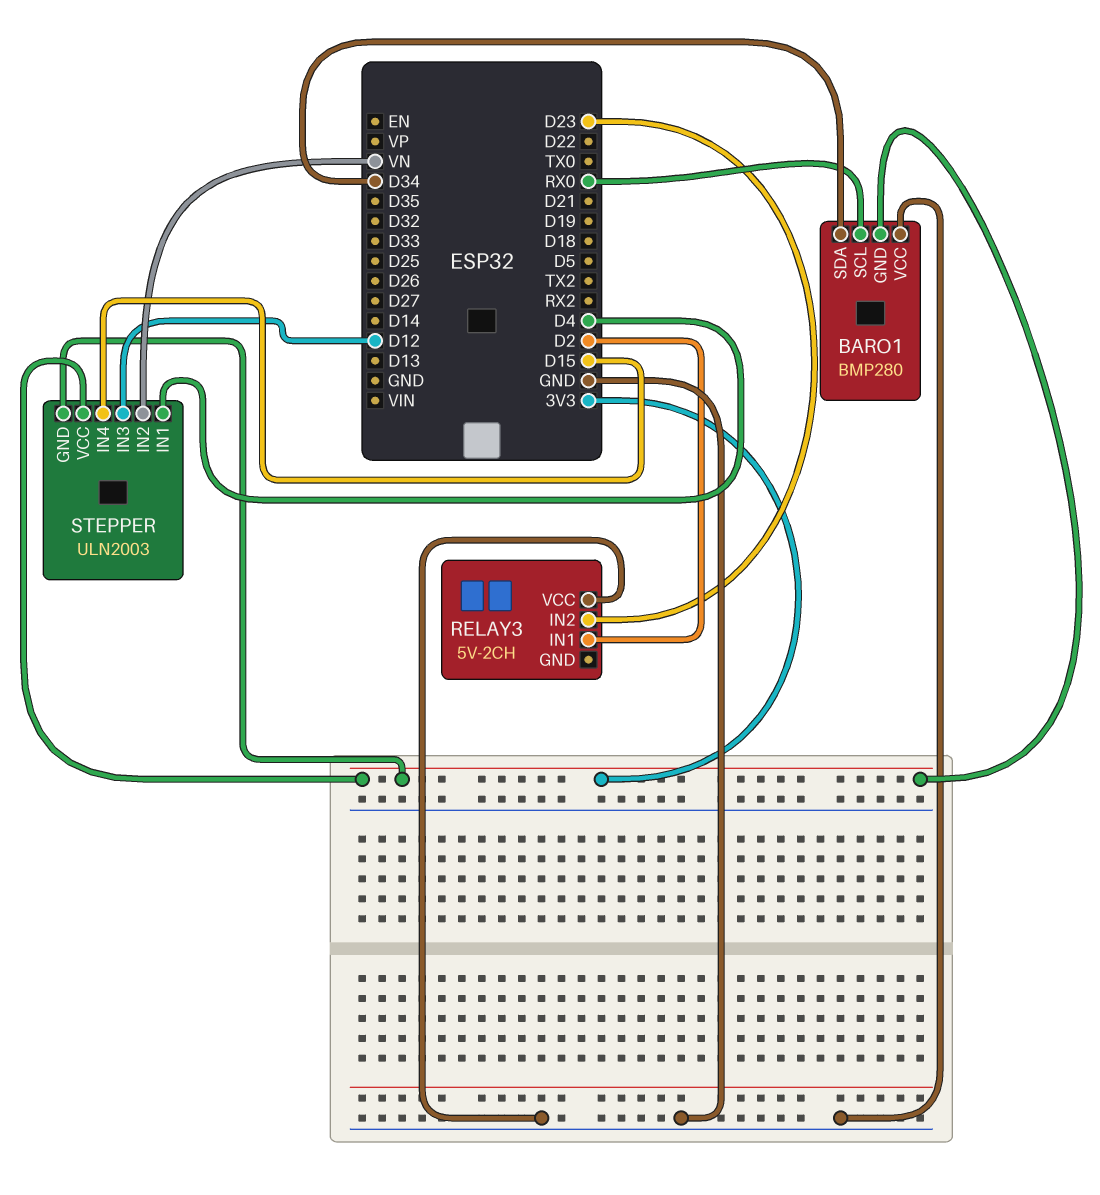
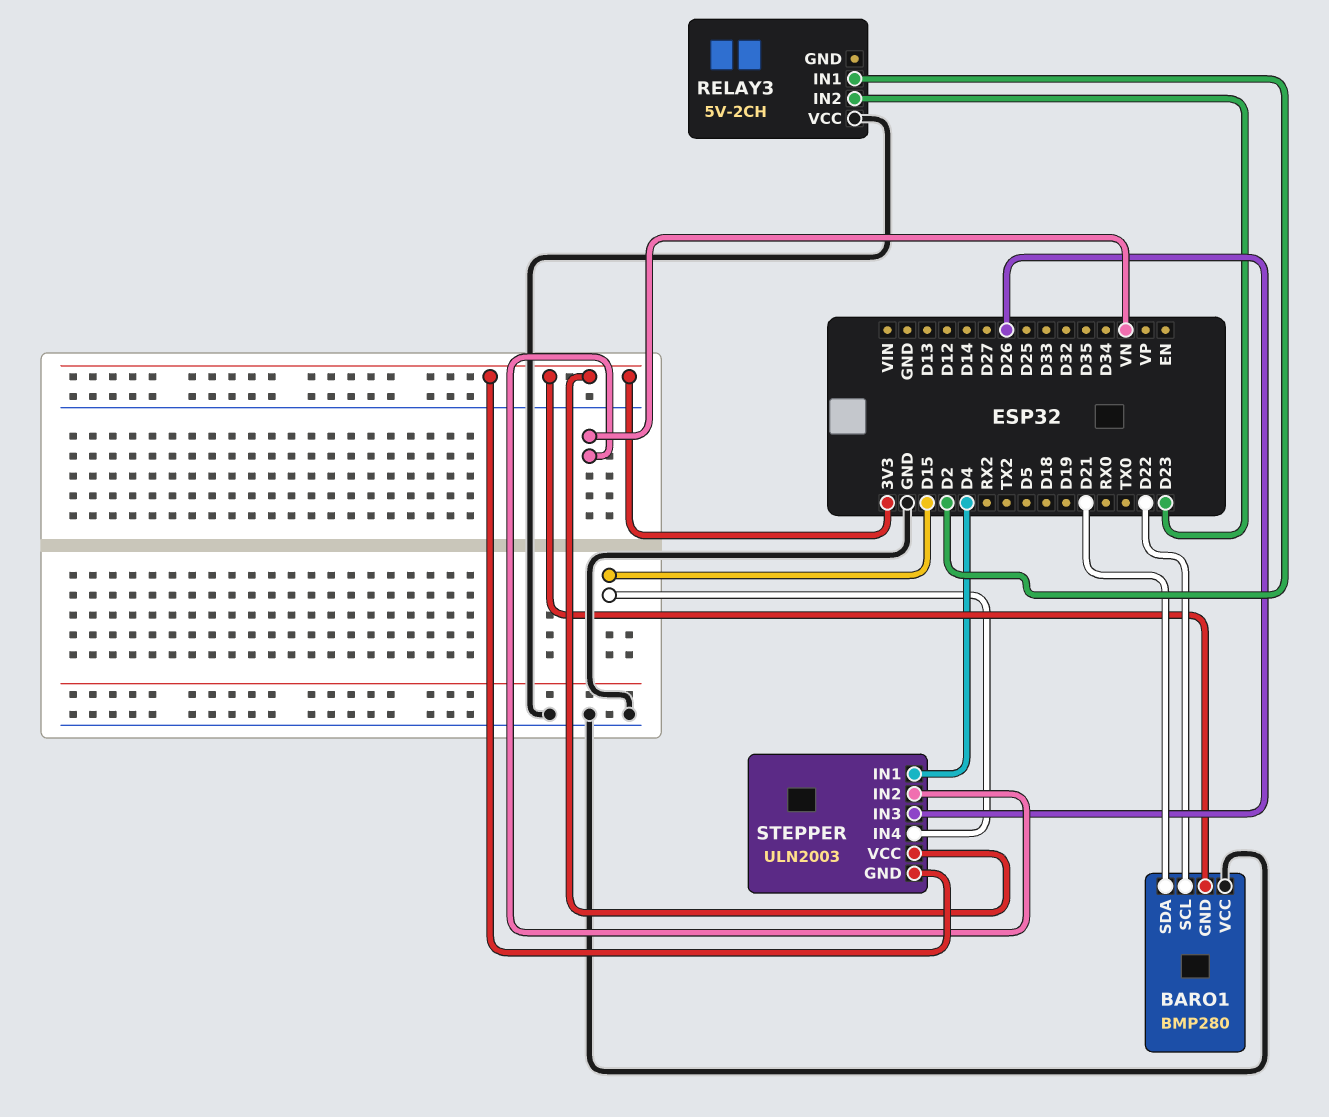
BARO1 pin SCL: RX0 -> D22
BARO1 pin SDA: D34 -> D21
STEPPER pin IN3: D12 -> D26

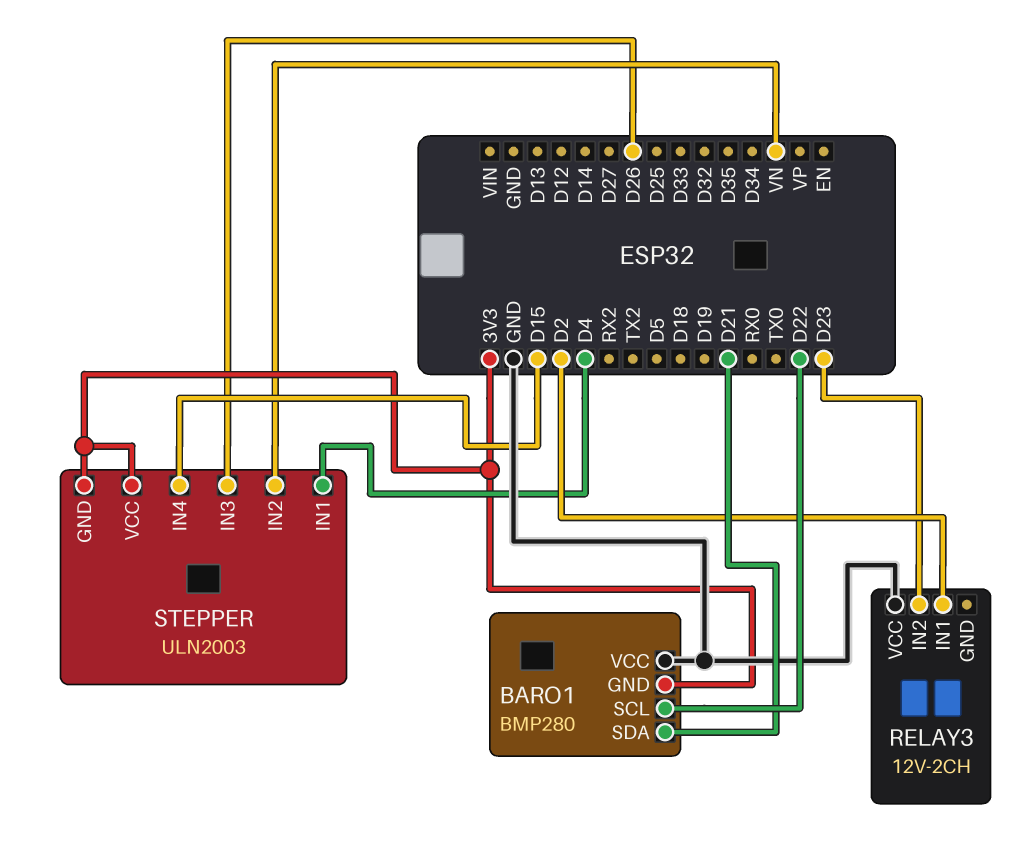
RELAY3: 5V-2CH -> 12V-2CH

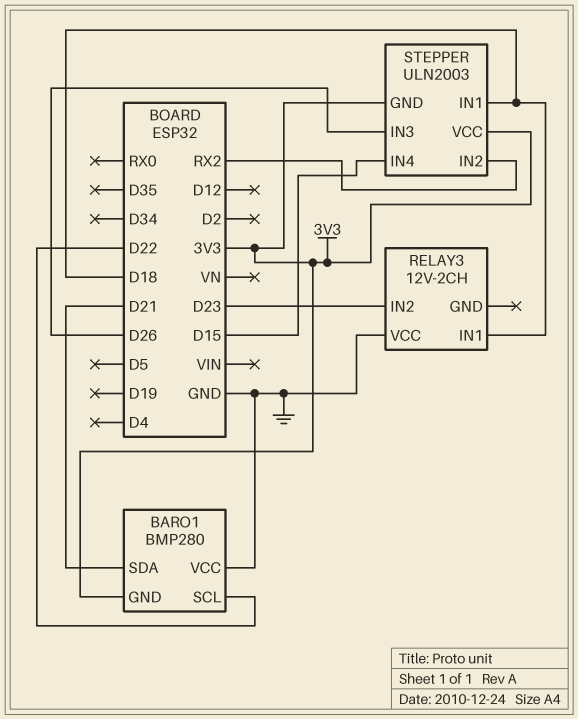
RELAY3 pin IN1: D2 -> D18
STEPPER pin IN1: D4 -> D18
STEPPER pin IN2: VN -> RX2

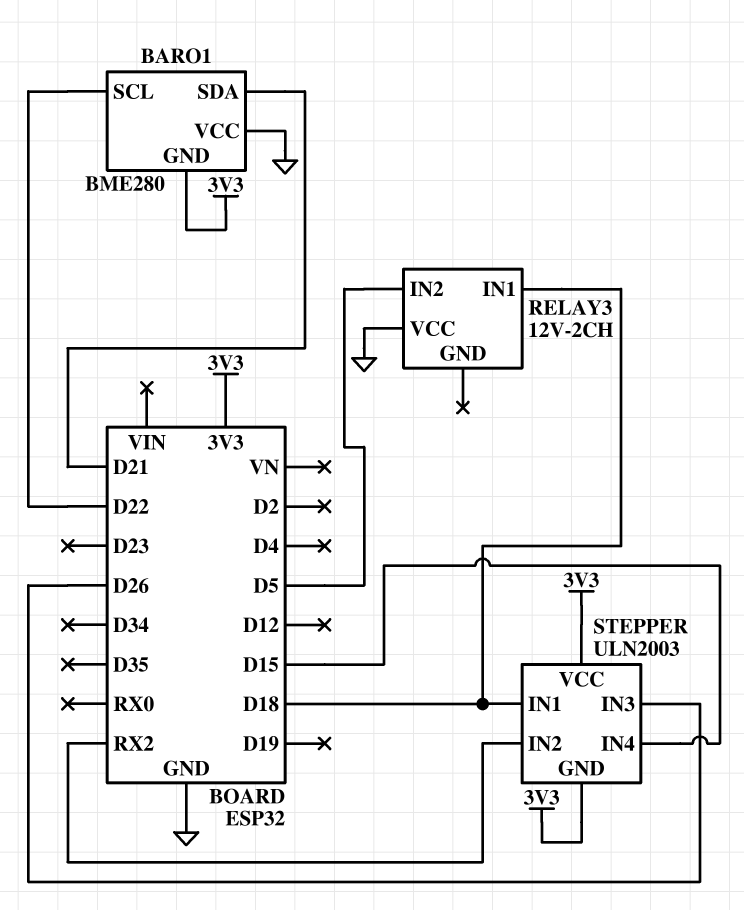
BARO1: BMP280 -> BME280
RELAY3 pin IN2: D23 -> D5

